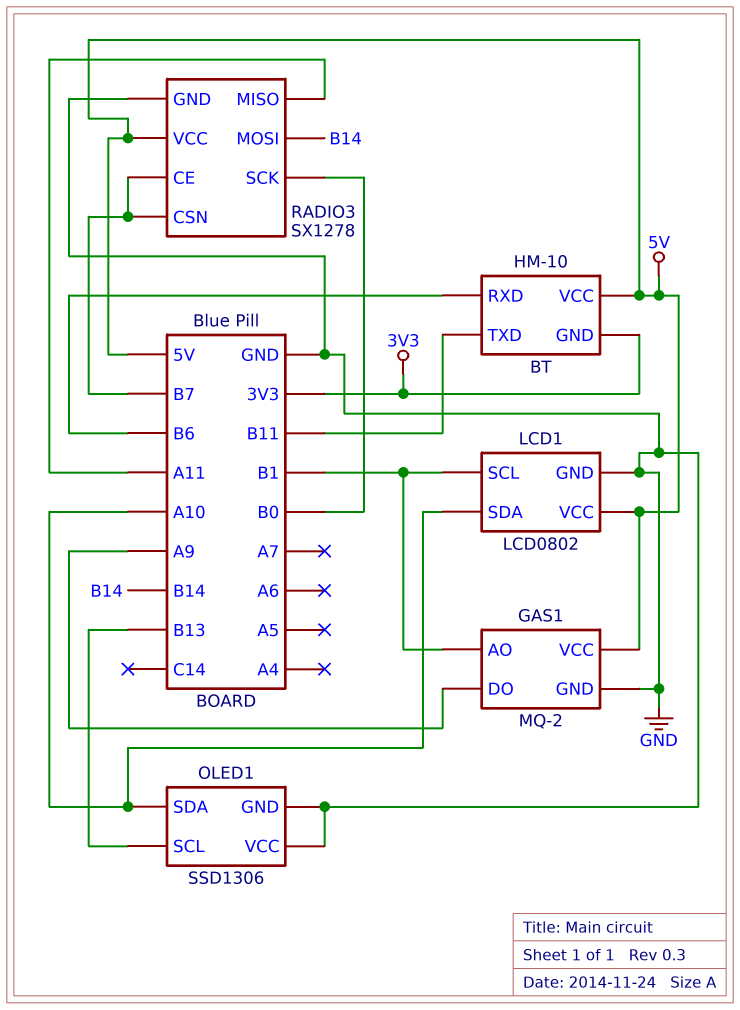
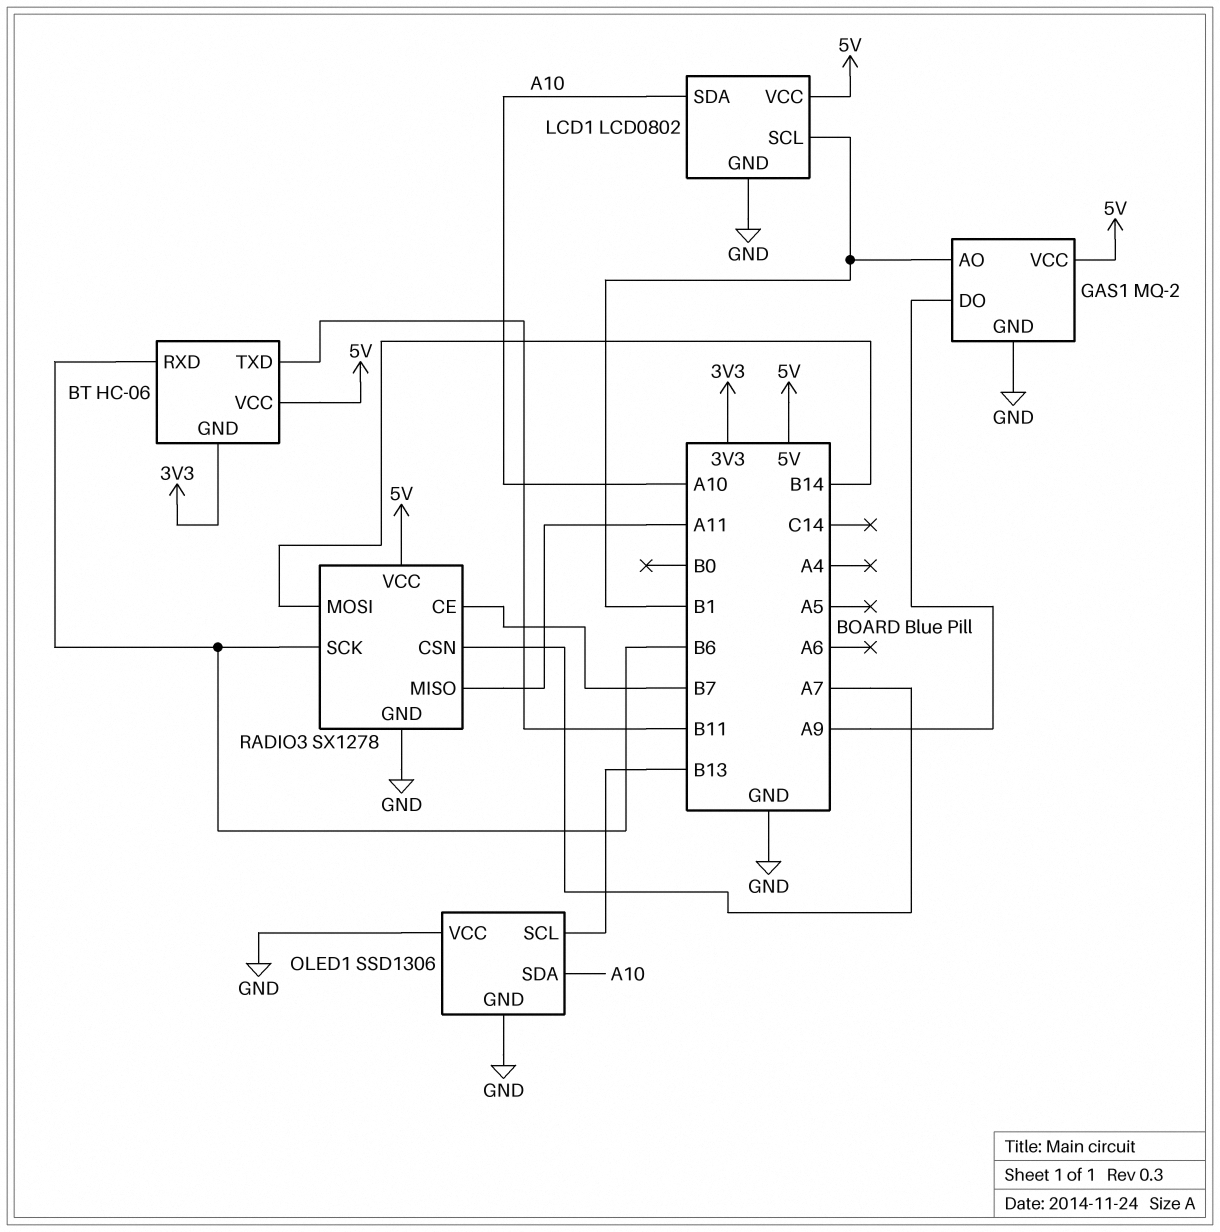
BT: HM-10 -> HC-06
RADIO3 pin CSN: B7 -> A7
RADIO3 pin SCK: B0 -> B6

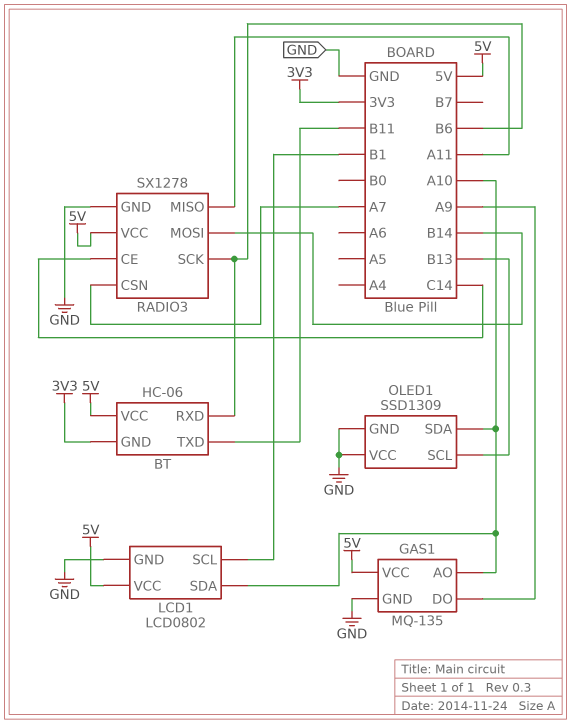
GAS1: MQ-2 -> MQ-135
GAS1 pin AO: B1 -> A10
OLED1: SSD1306 -> SSD1309
RADIO3 pin CE: B7 -> C14

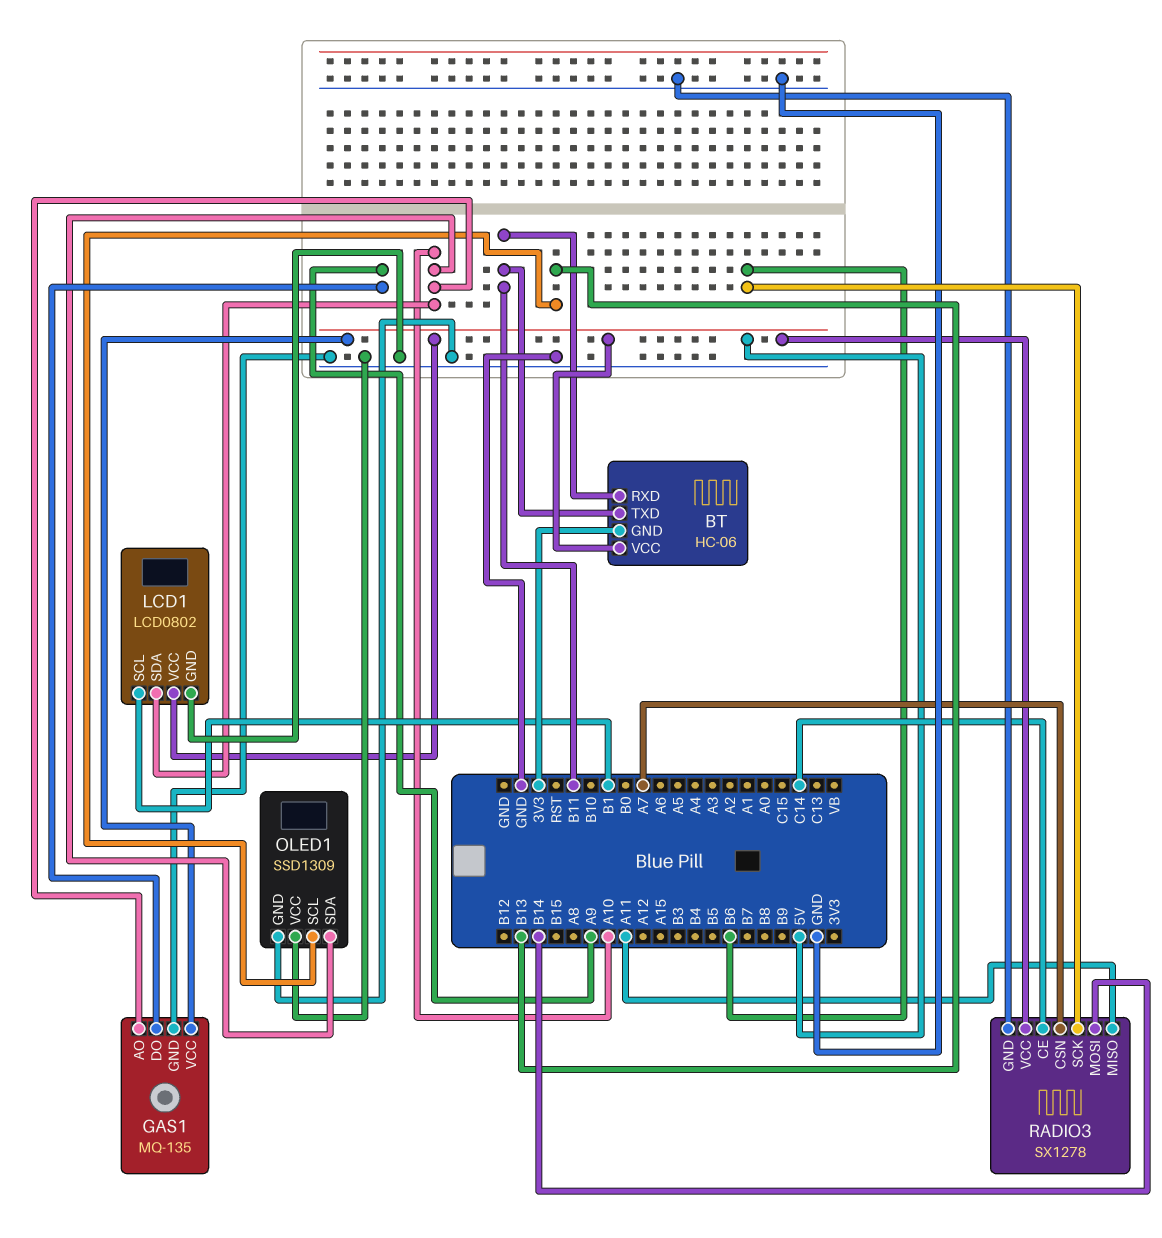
BT pin RXD: B6 -> B11

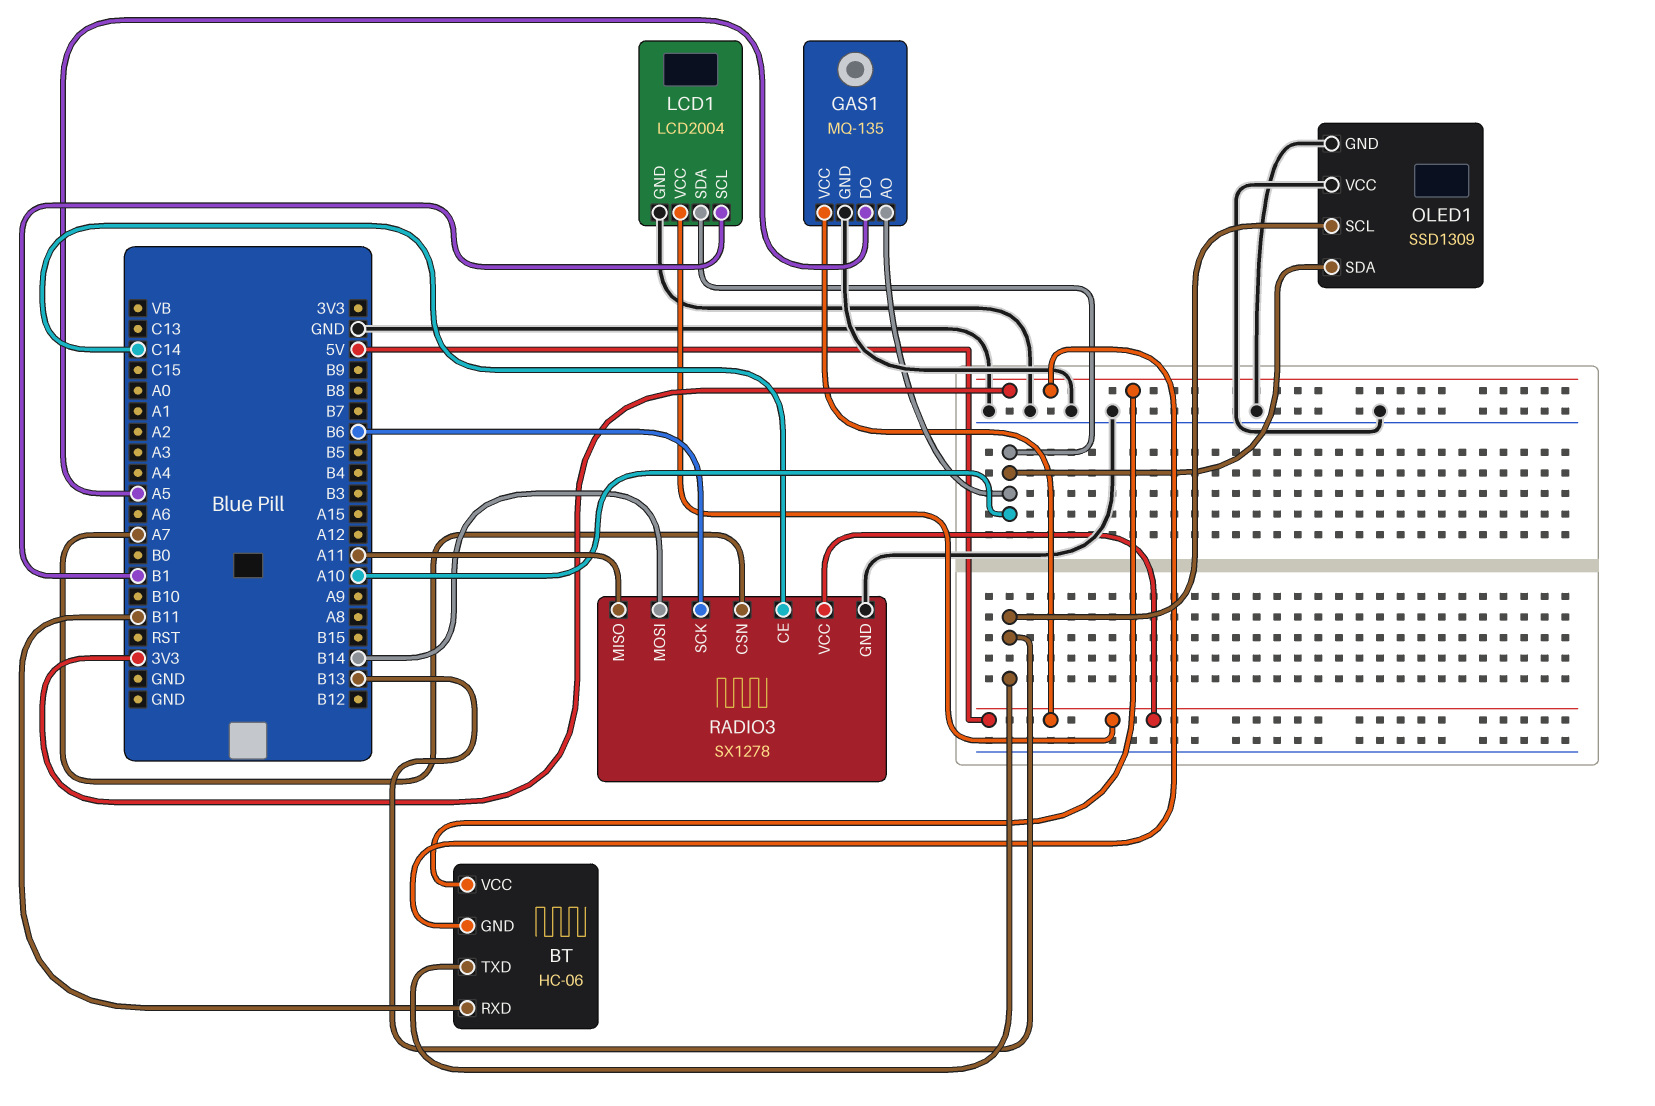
BT pin TXD: B11 -> B13
BT pin VCC: 5V -> 3V3
GAS1 pin DO: A9 -> A5
LCD1: LCD0802 -> LCD2004

